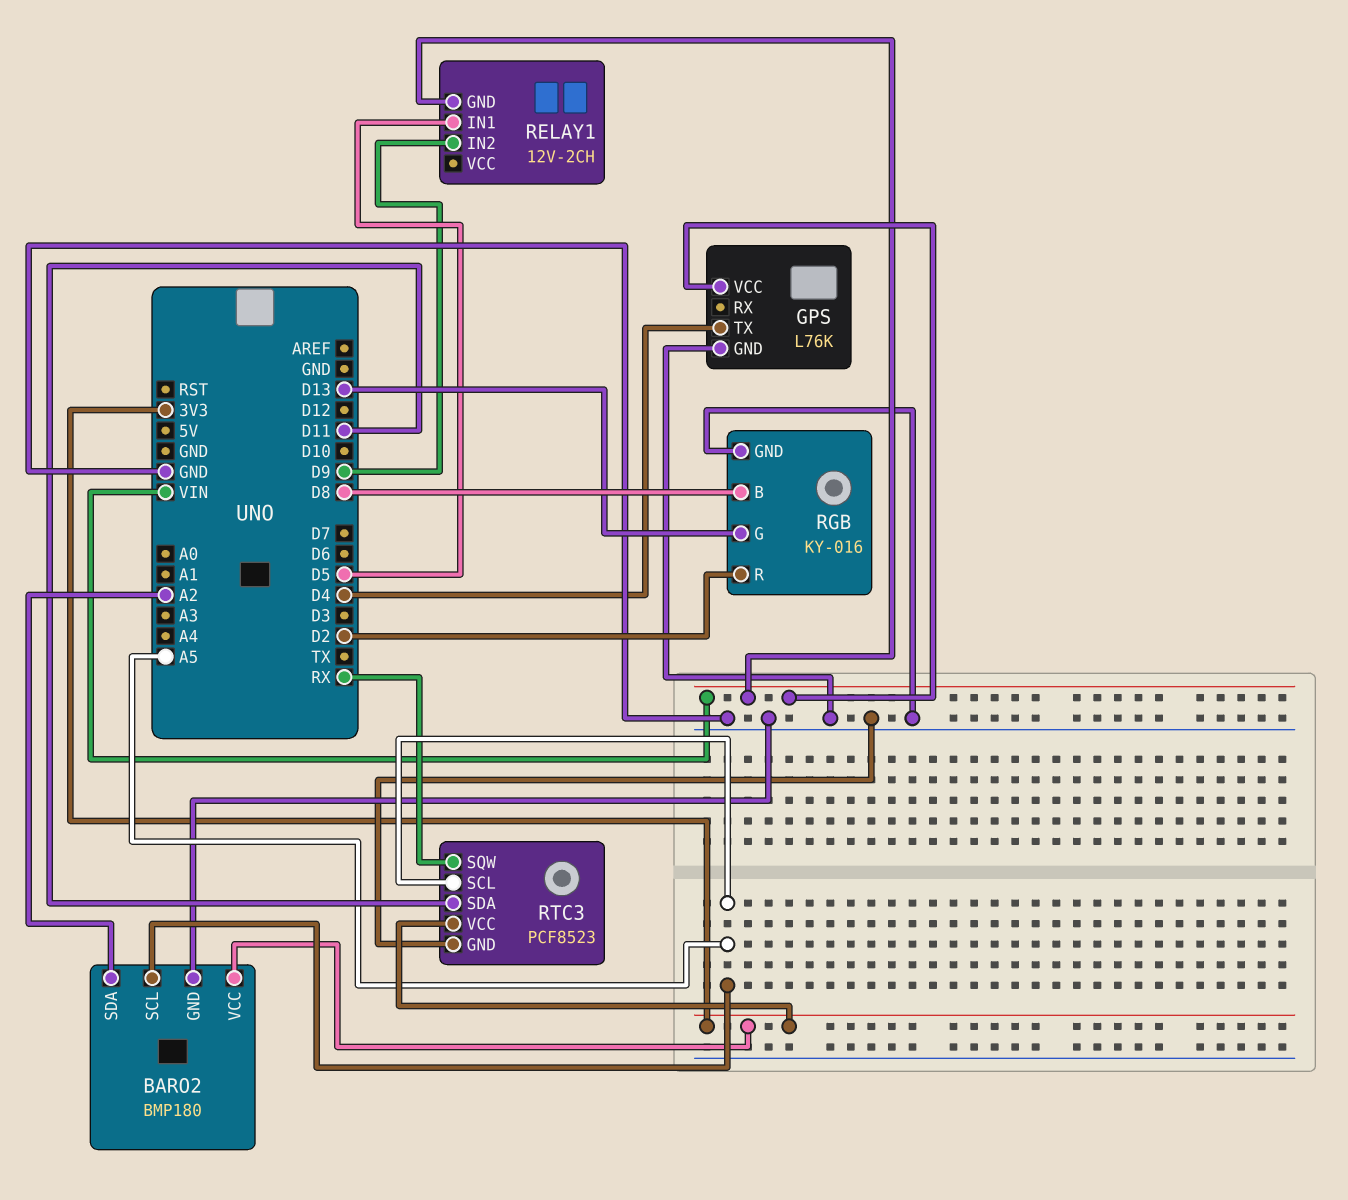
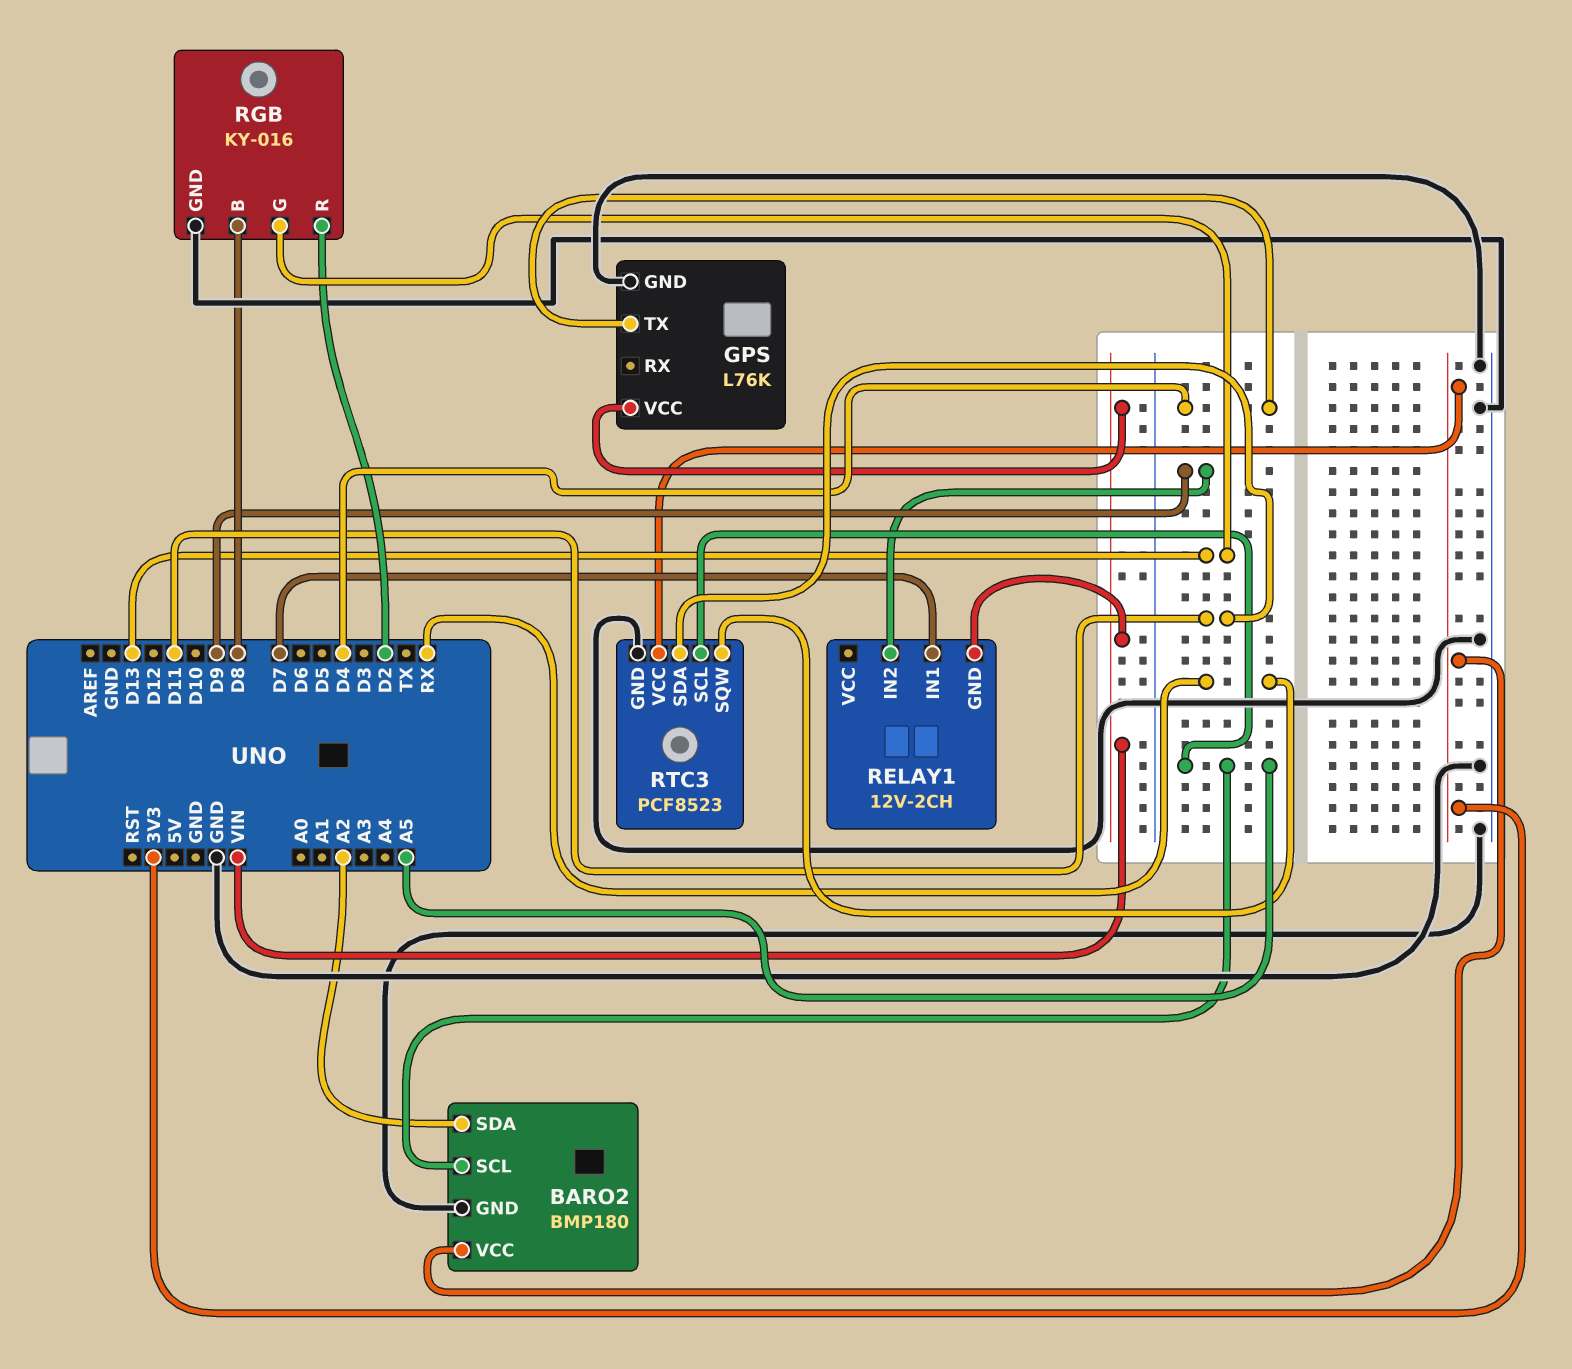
RELAY1 pin IN1: D5 -> D7

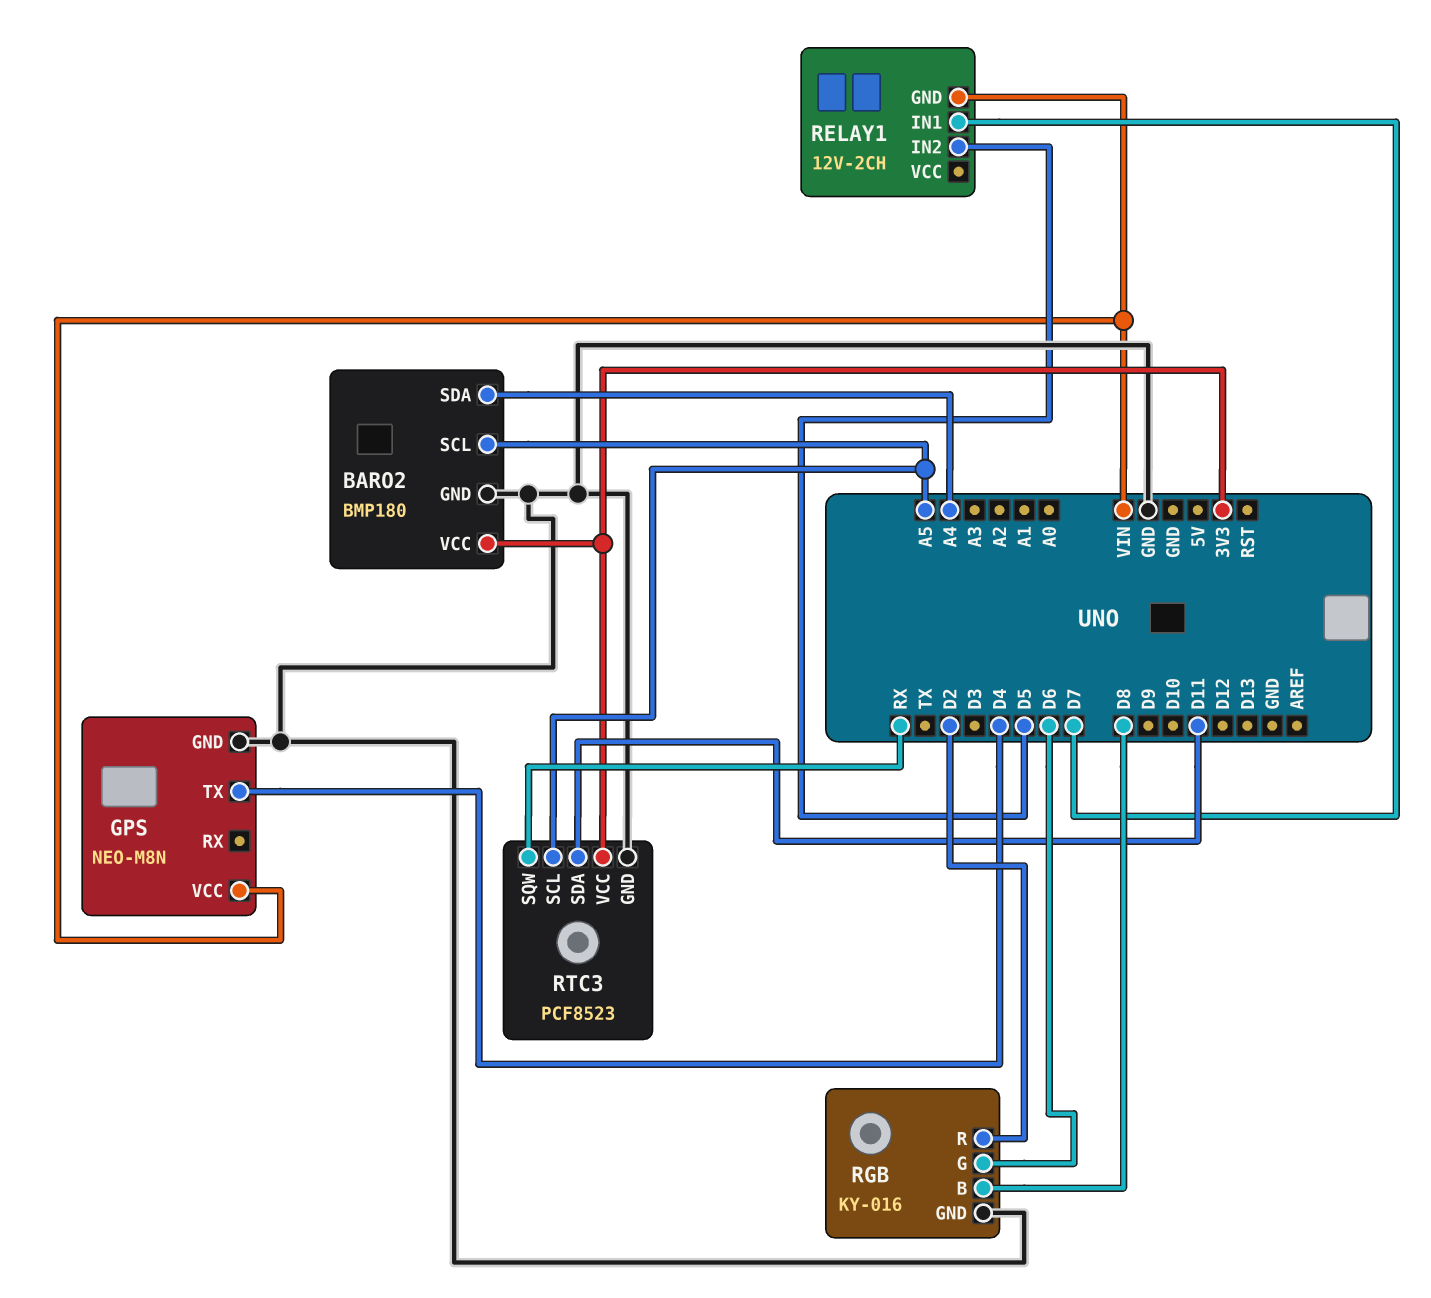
BARO2 pin SDA: A2 -> A4
GPS: L76K -> NEO-M8N
RELAY1 pin IN2: D9 -> D5
RGB pin G: D13 -> D6

